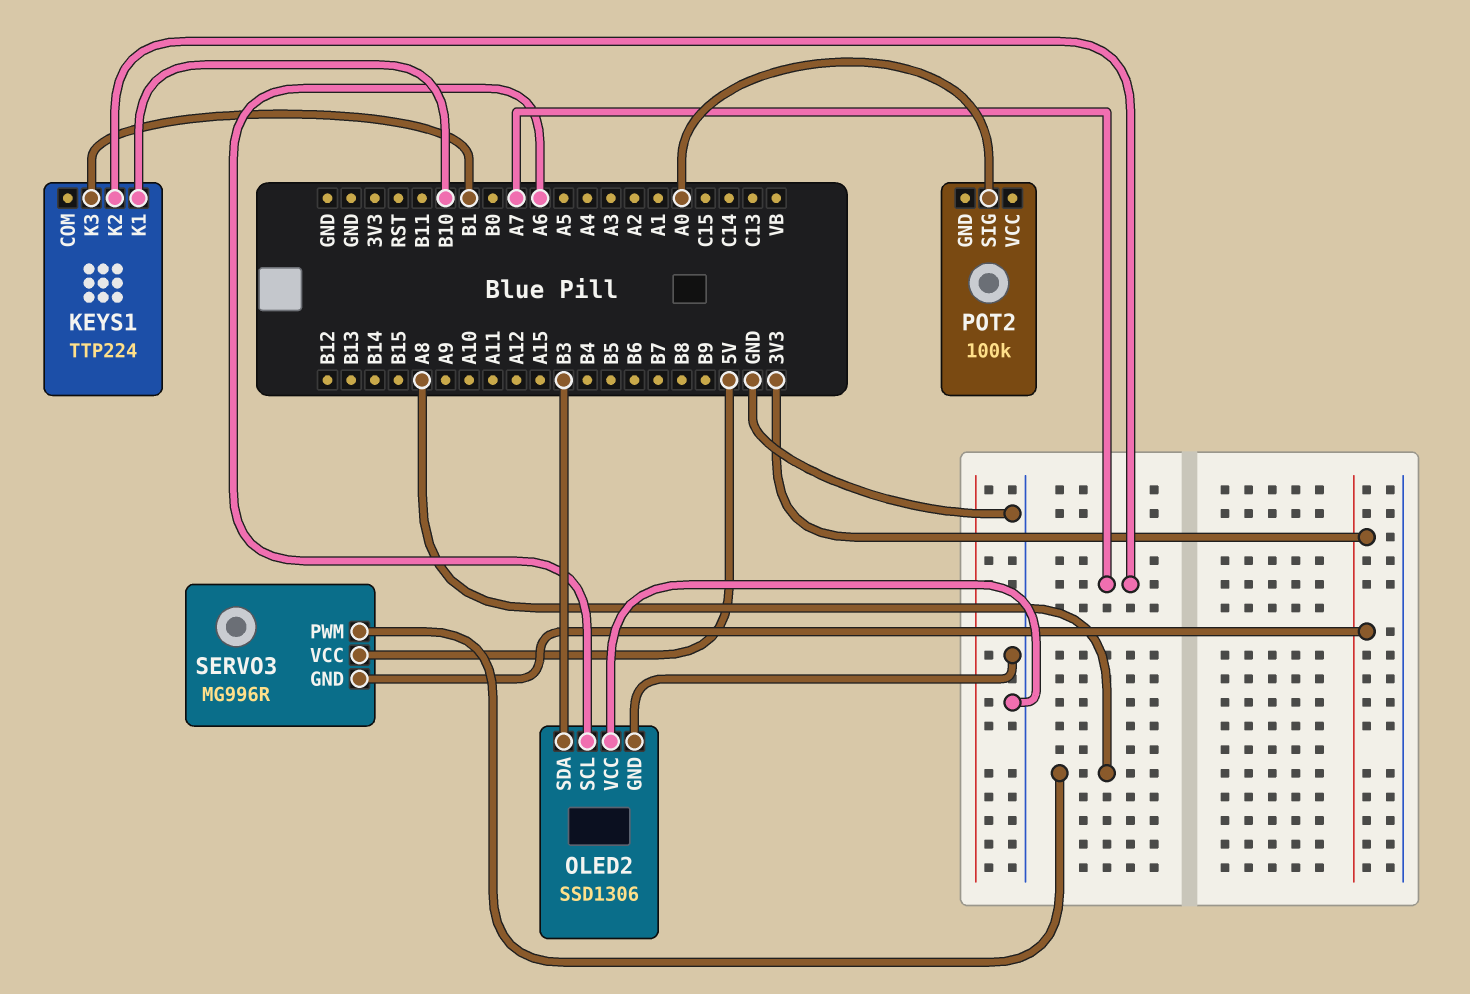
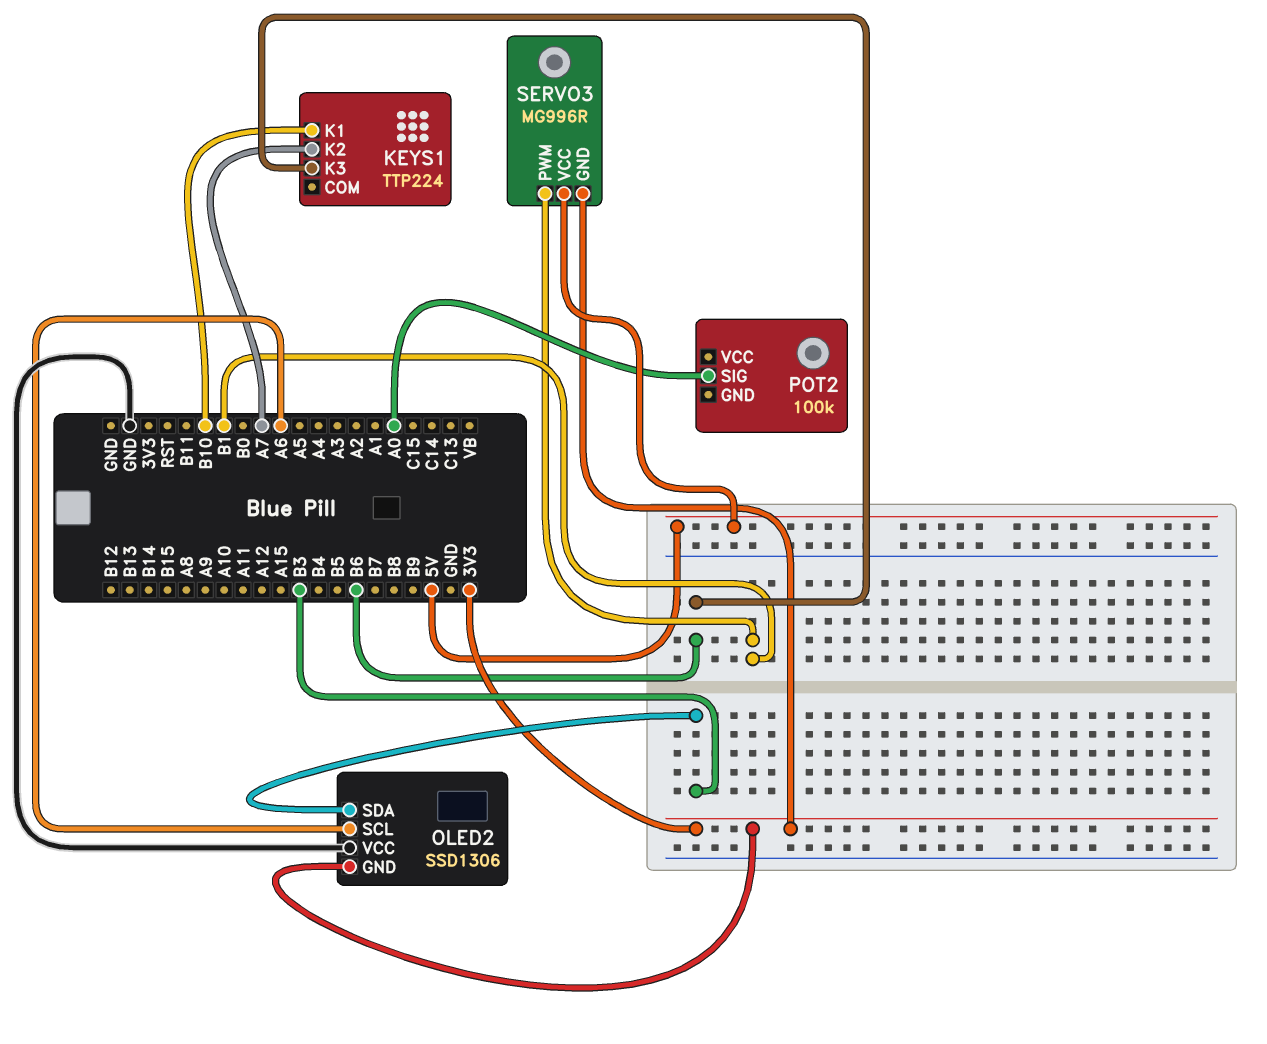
KEYS1 pin K3: B1 -> B6
OLED2 pin GND: GND -> 3V3
SERVO3 pin PWM: A8 -> B1

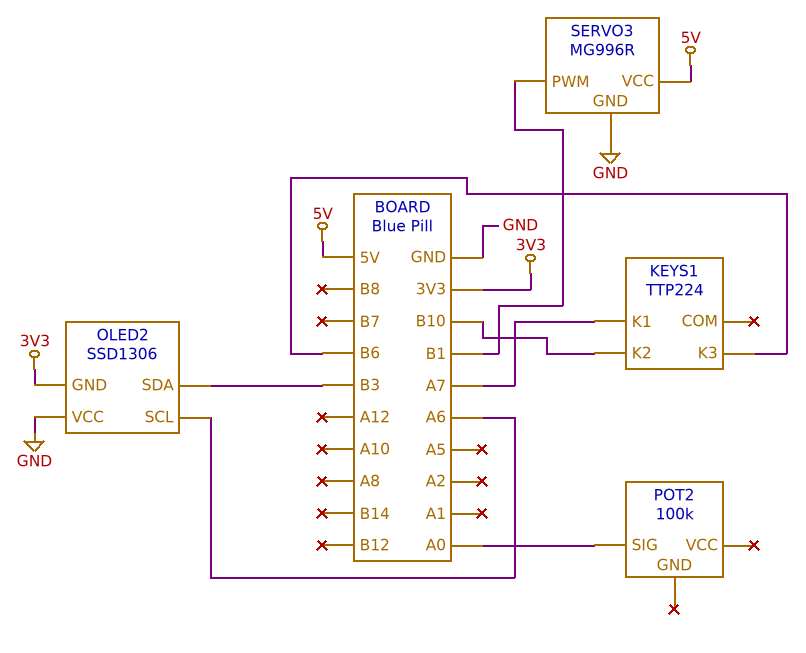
KEYS1 pin K1: B10 -> A7
KEYS1 pin K2: A7 -> B10
SERVO3 pin GND: 3V3 -> GND

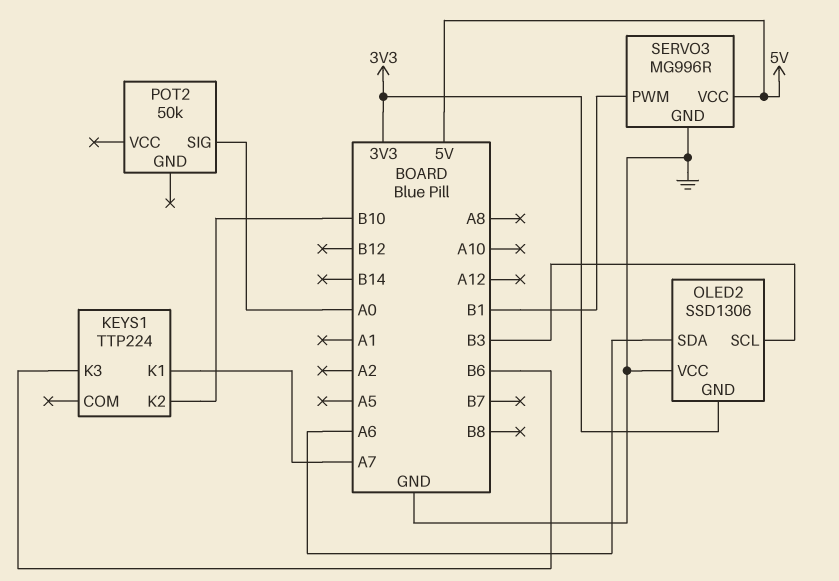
OLED2 pin SCL: A6 -> B3
OLED2 pin SDA: B3 -> A6
POT2: 100k -> 50k

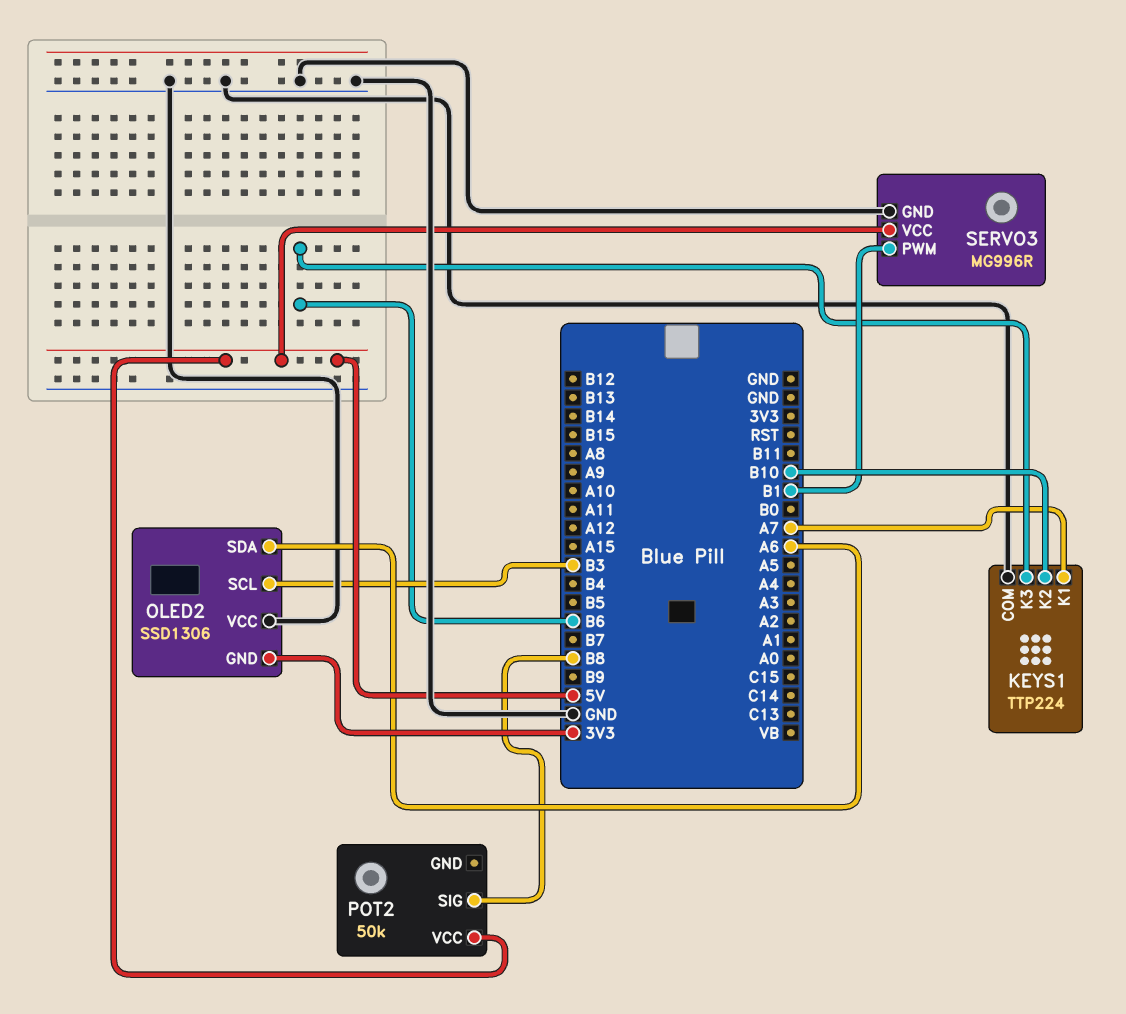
KEYS1 pin COM: none -> GND
POT2 pin SIG: A0 -> B8
POT2 pin VCC: none -> 5V

